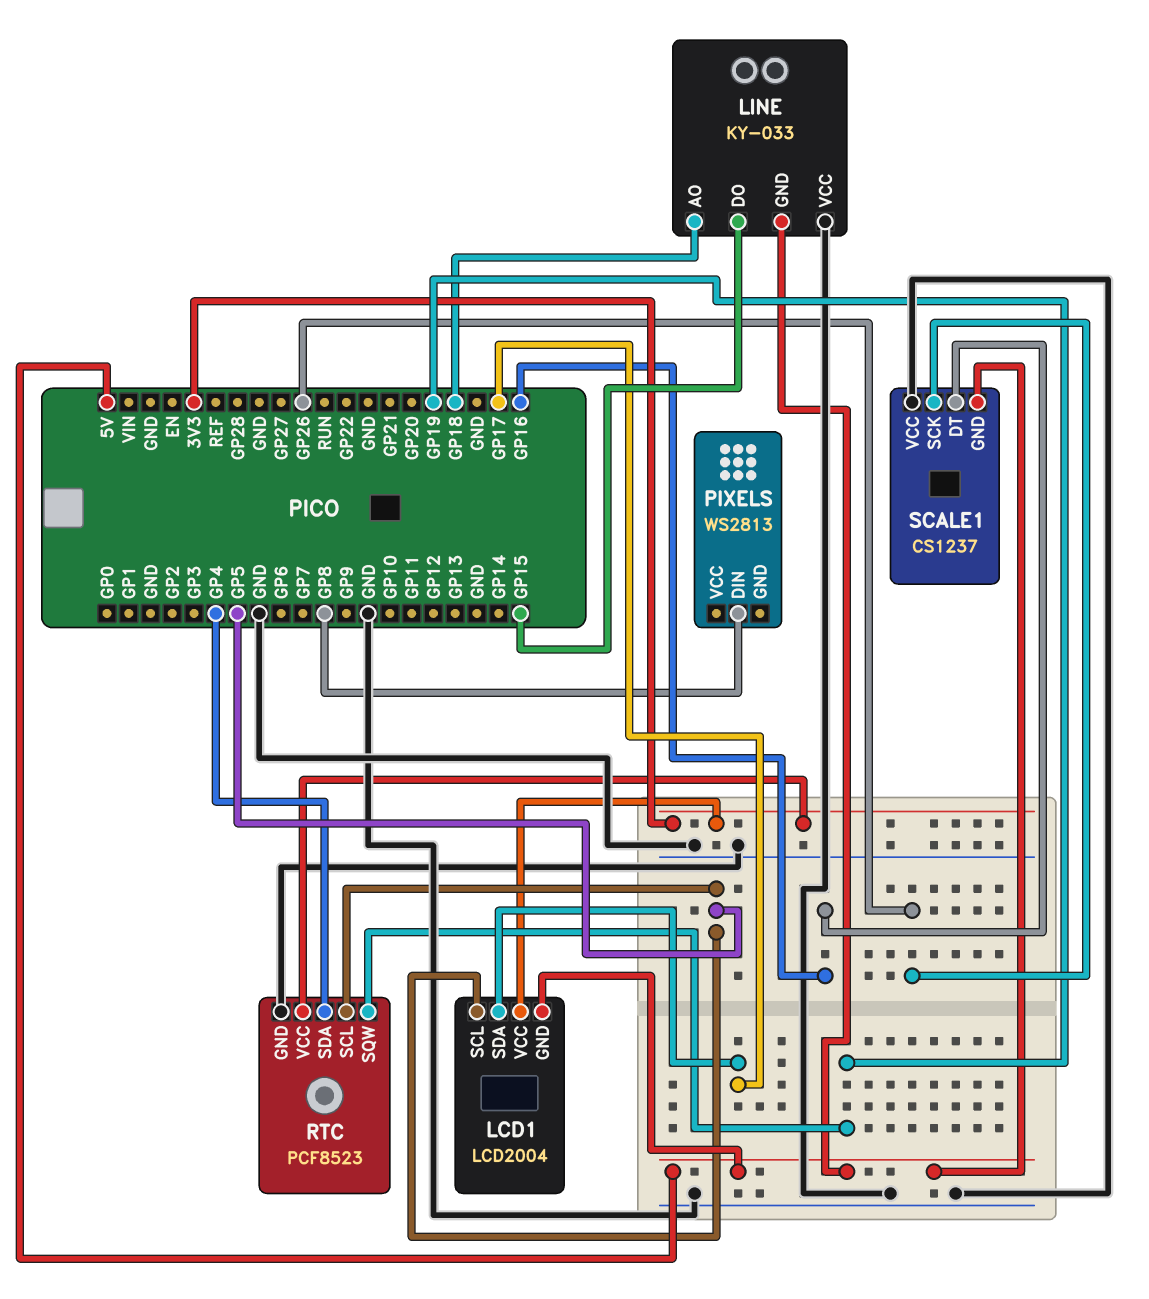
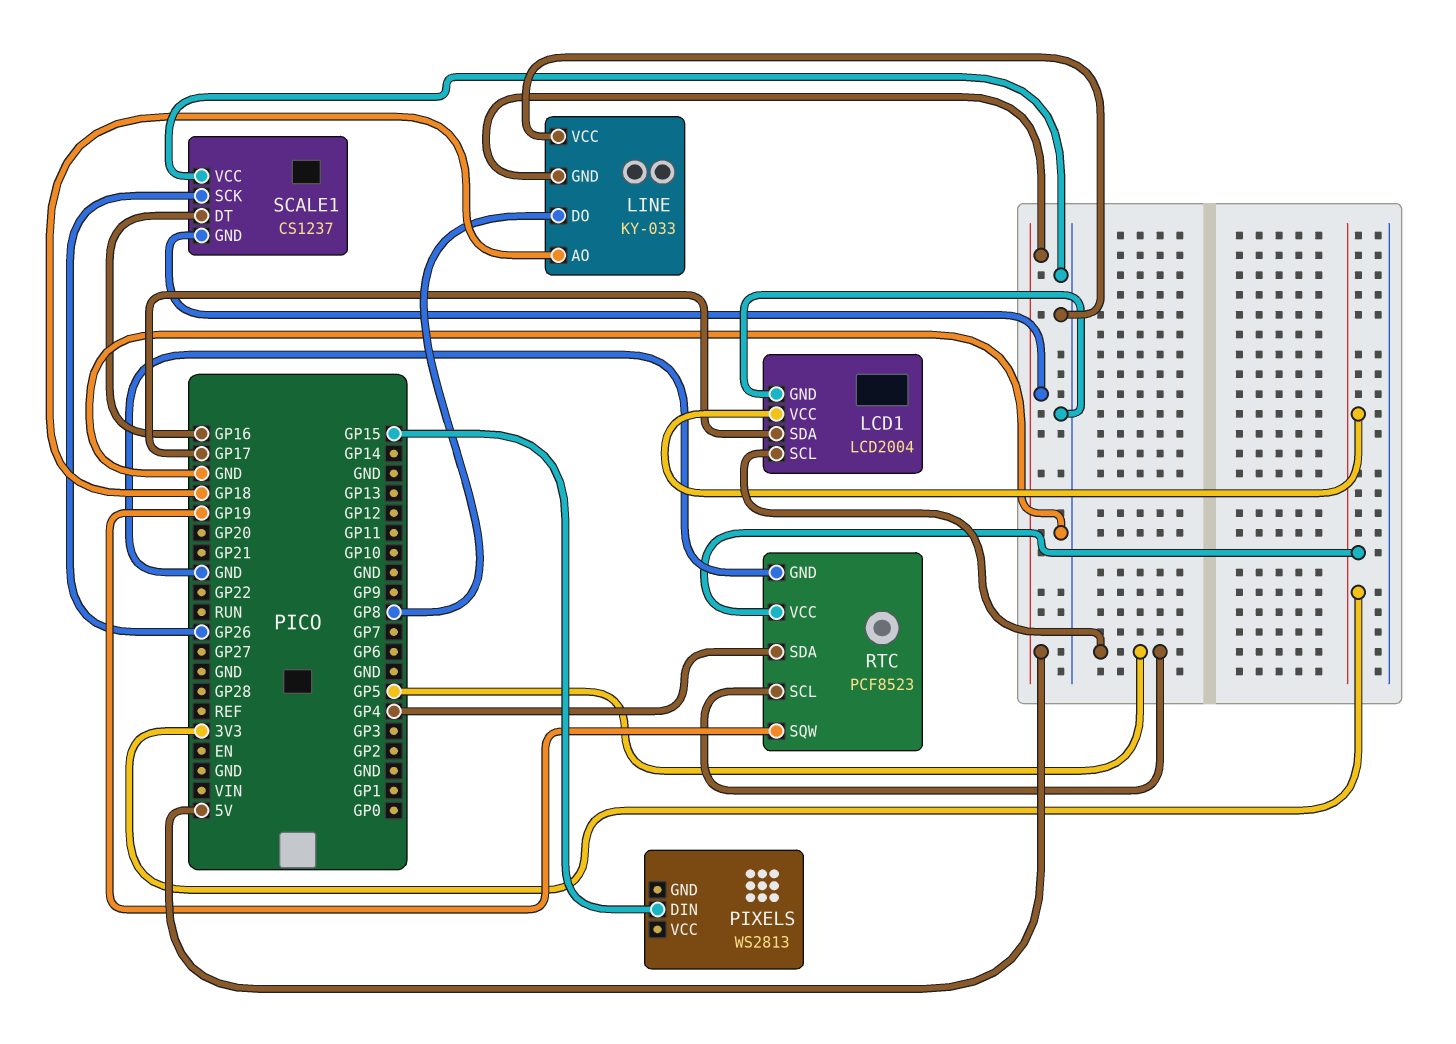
LCD1 pin GND: 5V -> GND
LINE pin DO: GP15 -> GP8
PIXELS pin DIN: GP8 -> GP15

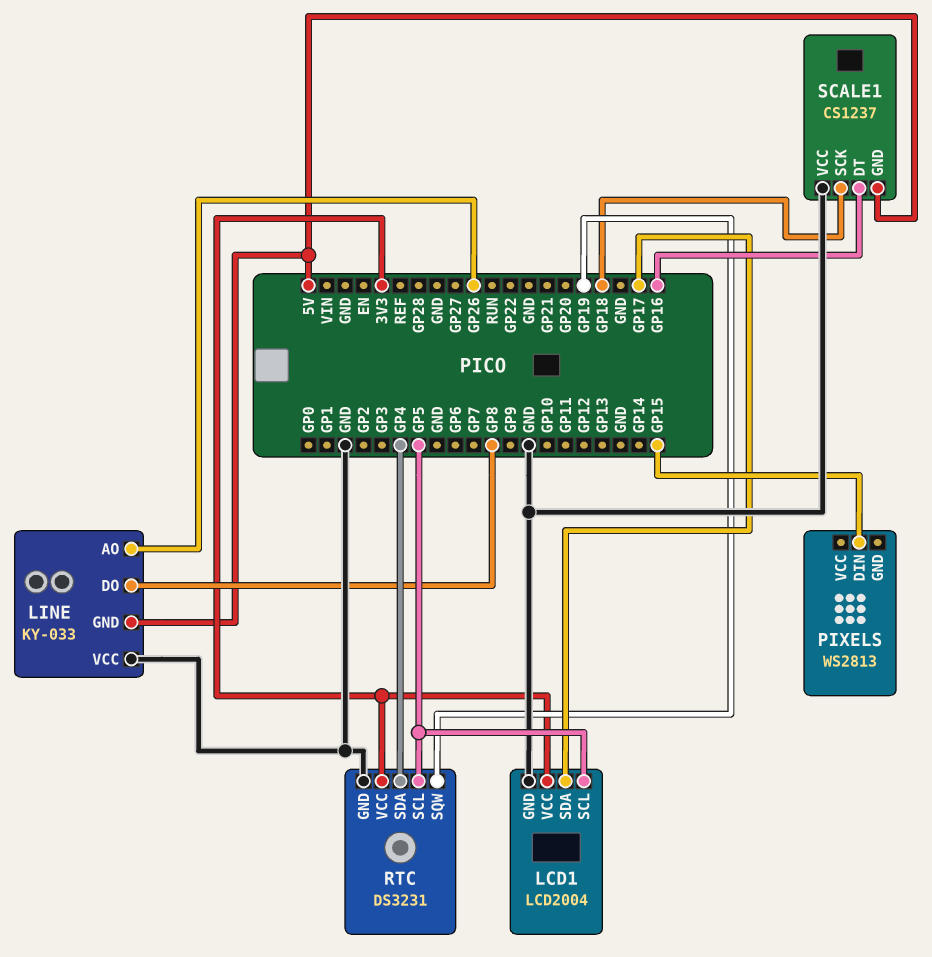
LINE pin AO: GP18 -> GP26
RTC: PCF8523 -> DS3231
SCALE1 pin SCK: GP26 -> GP18

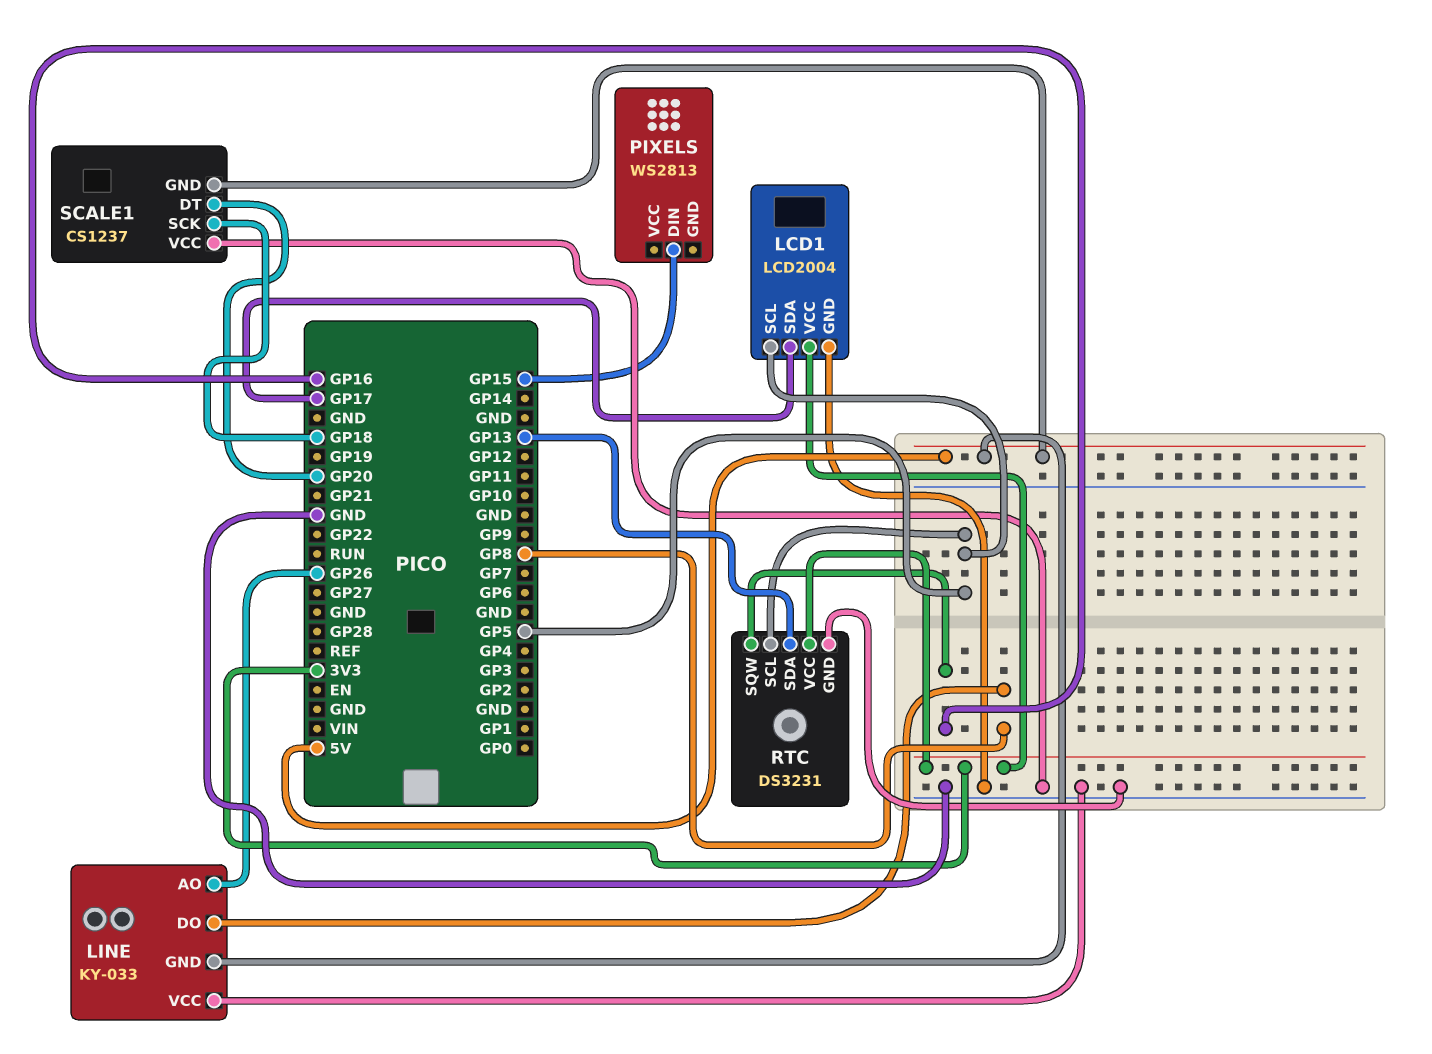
RTC pin SDA: GP4 -> GP13
RTC pin SQW: GP19 -> GP16
SCALE1 pin DT: GP16 -> GP20

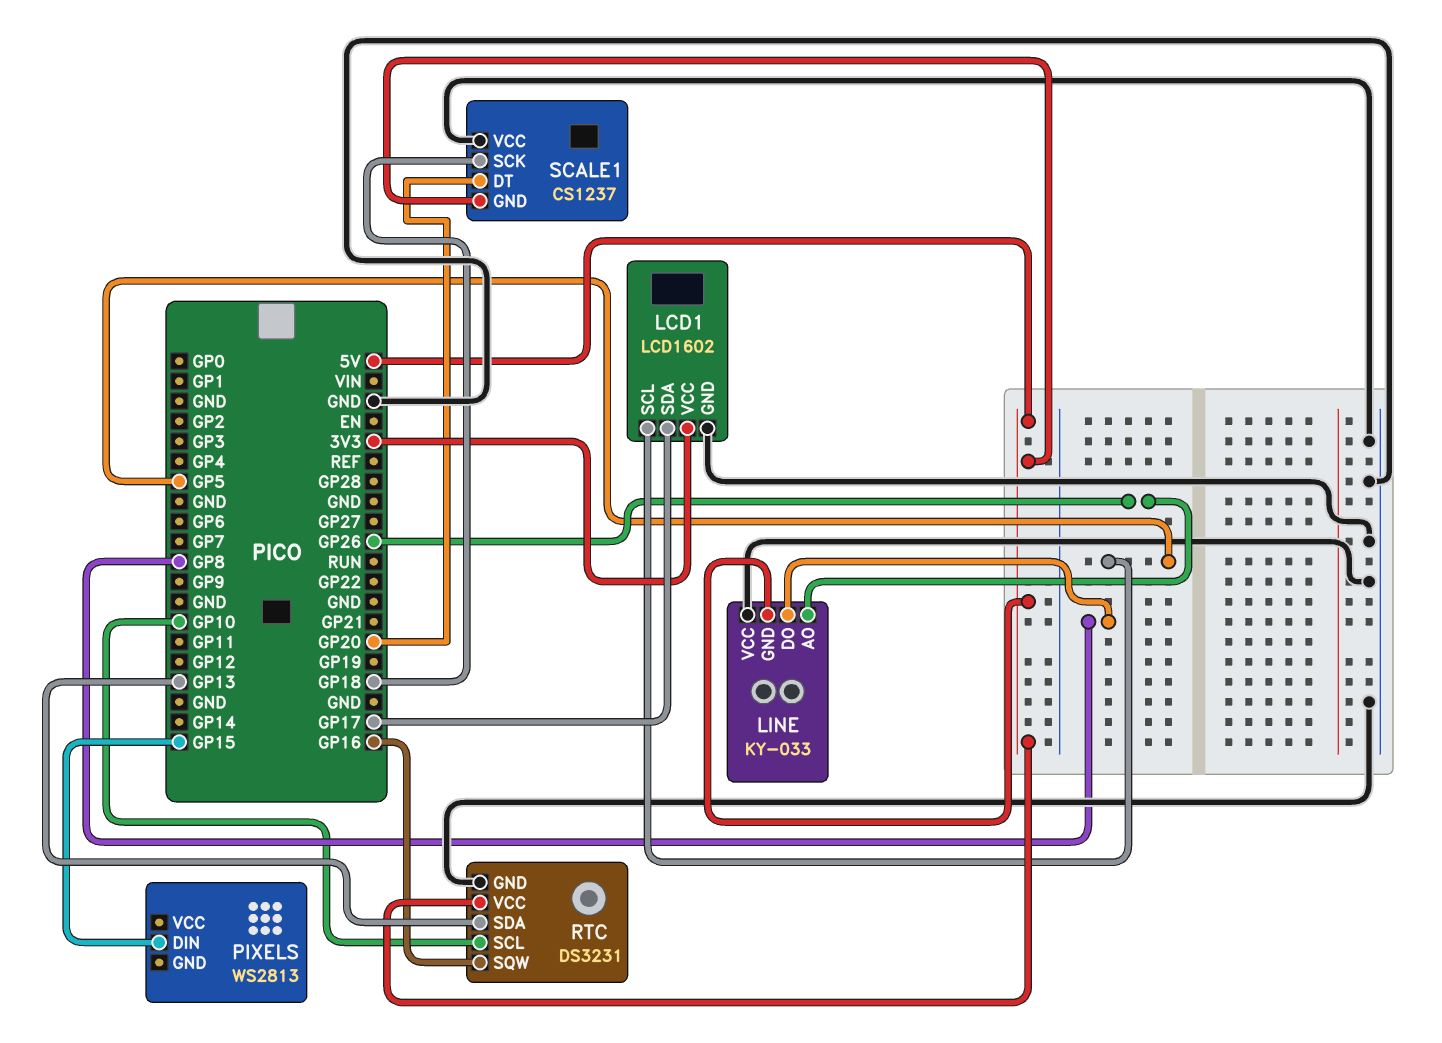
LCD1: LCD2004 -> LCD1602
RTC pin SCL: GP5 -> GP10
RTC pin VCC: 3V3 -> 5V

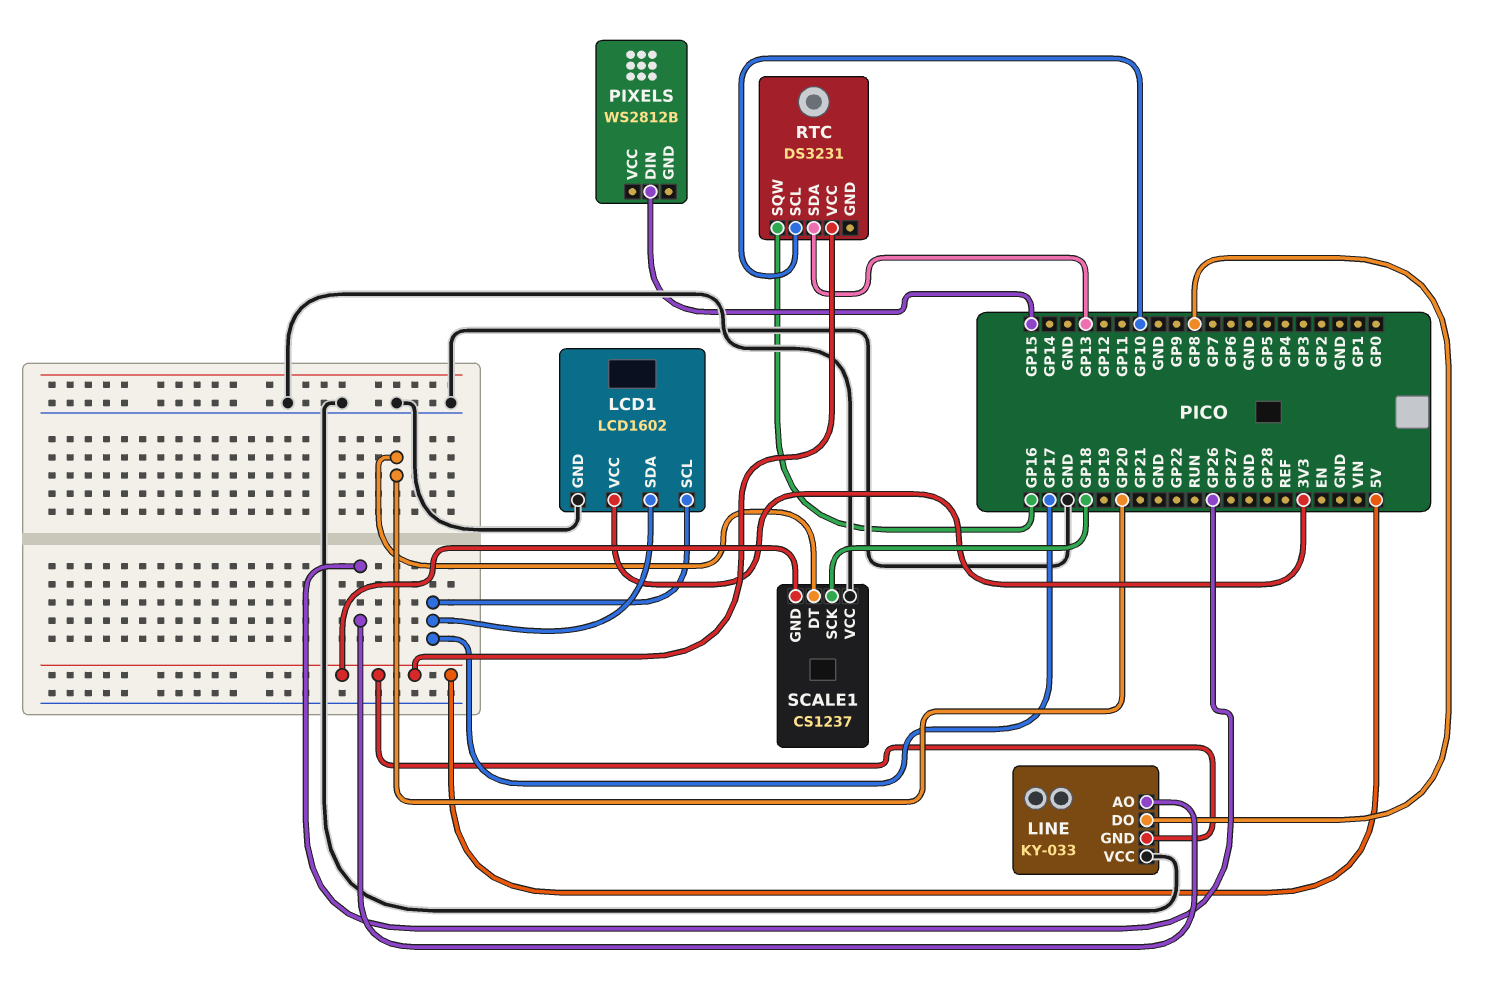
LCD1 pin SCL: GP5 -> GP17
PIXELS: WS2813 -> WS2812B
RTC pin GND: GND -> none

